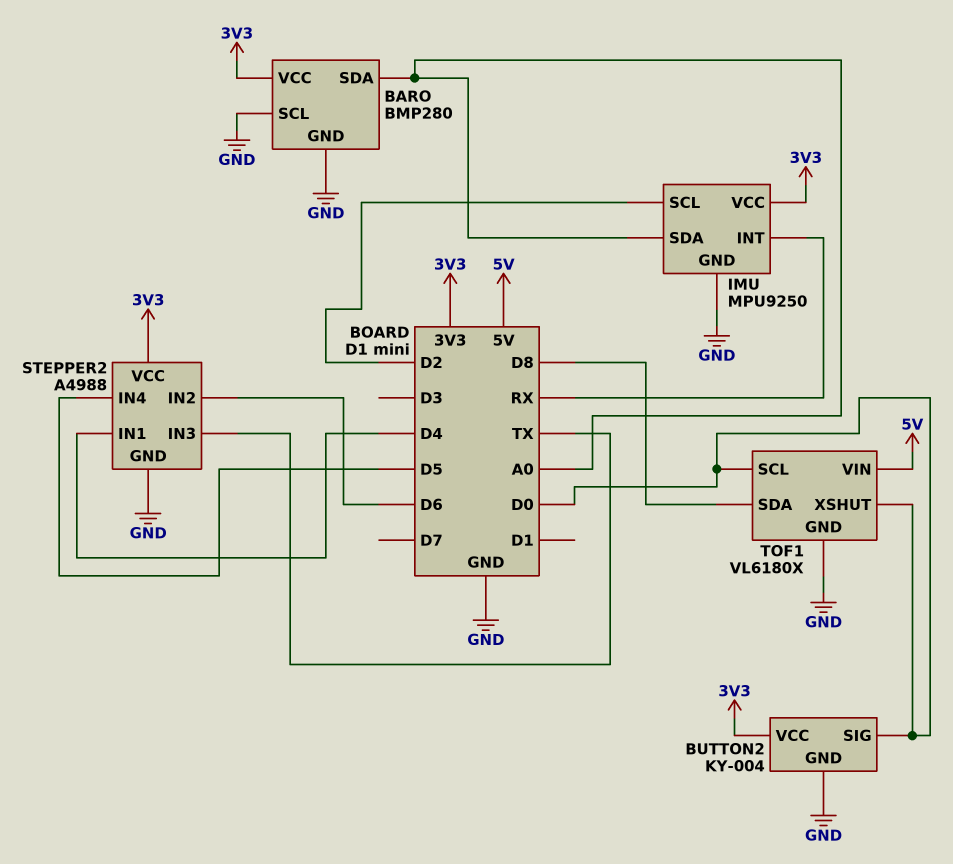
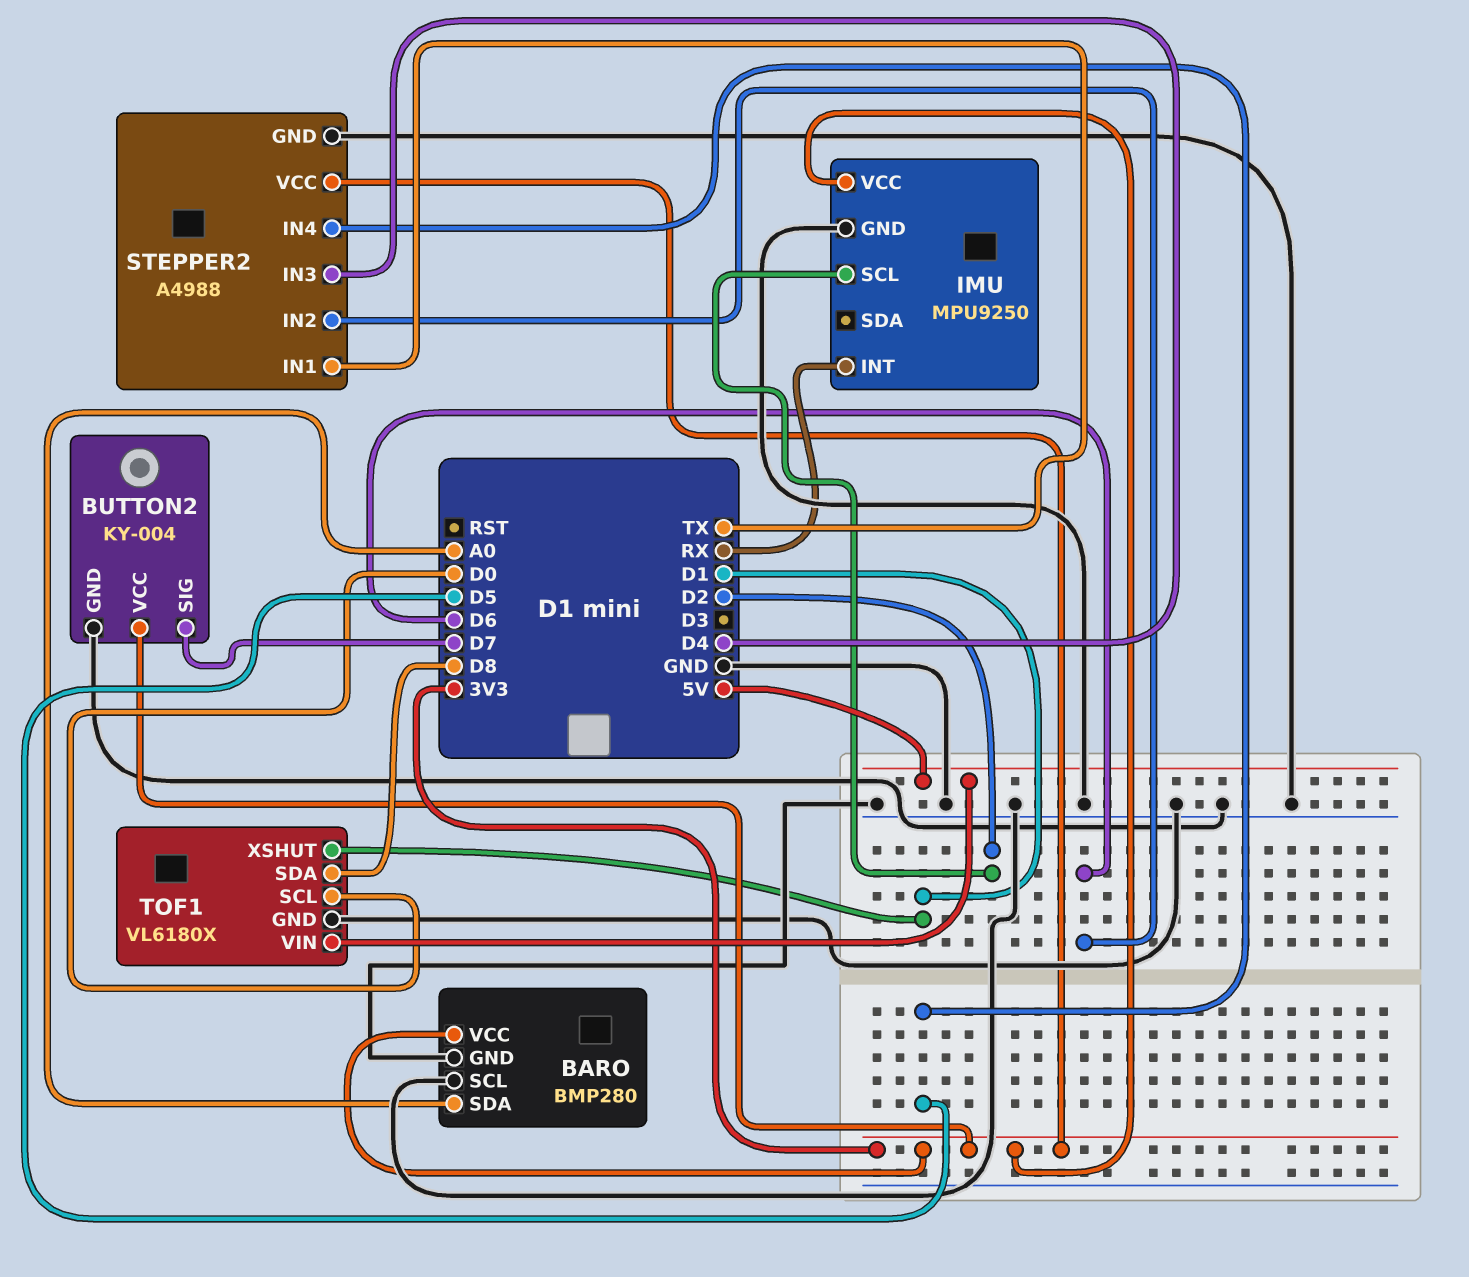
BUTTON2 pin SIG: D0 -> D7
IMU pin SDA: A0 -> none
STEPPER2 pin IN1: D4 -> TX
STEPPER2 pin IN3: TX -> D4
TOF1 pin XSHUT: D0 -> D1

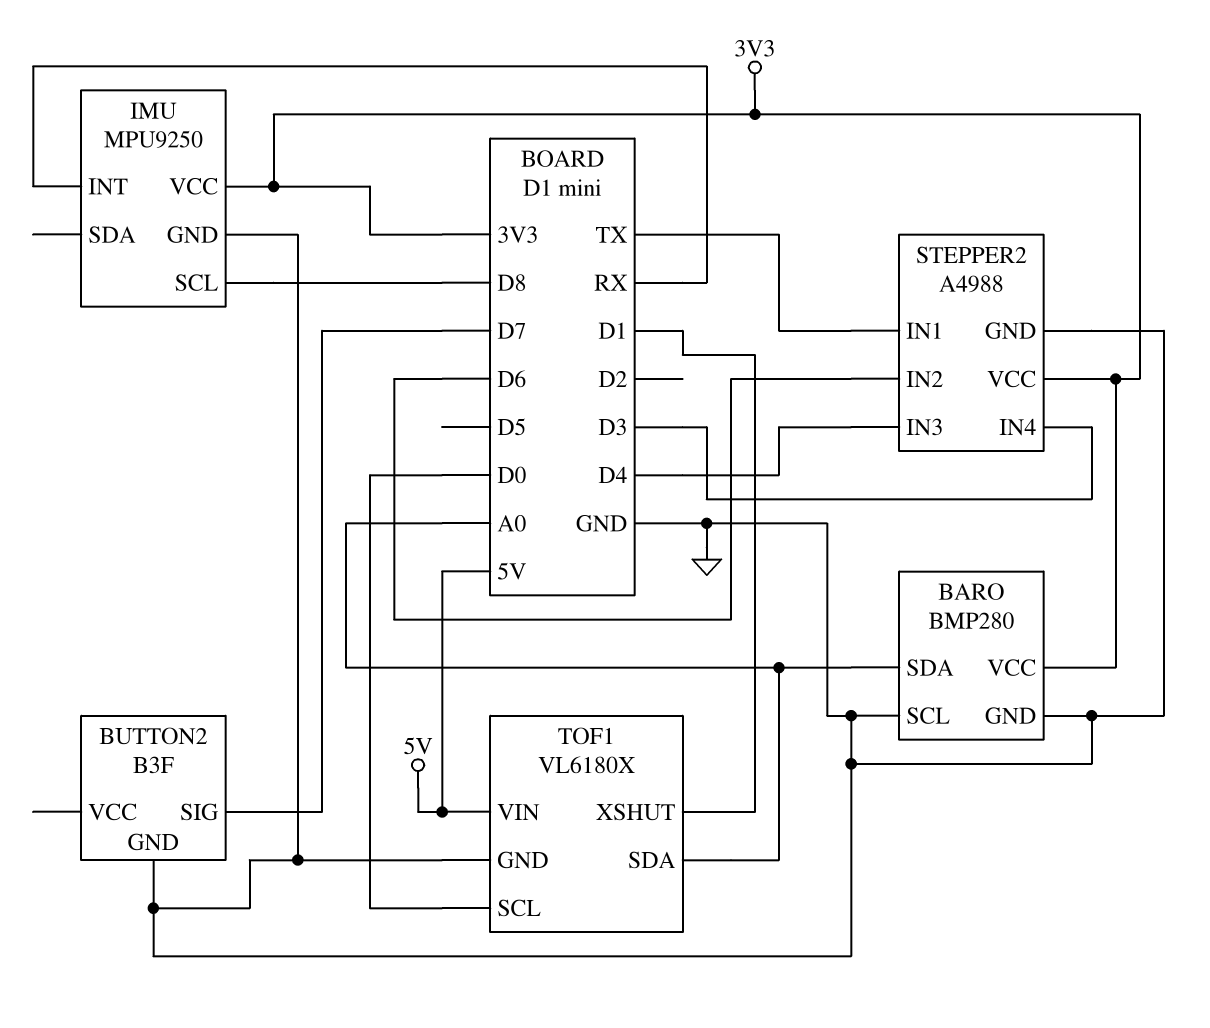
BUTTON2: KY-004 -> B3F
BUTTON2 pin VCC: 3V3 -> none
IMU pin SCL: D2 -> D8
STEPPER2 pin IN4: D5 -> D3
TOF1 pin SDA: D8 -> A0

